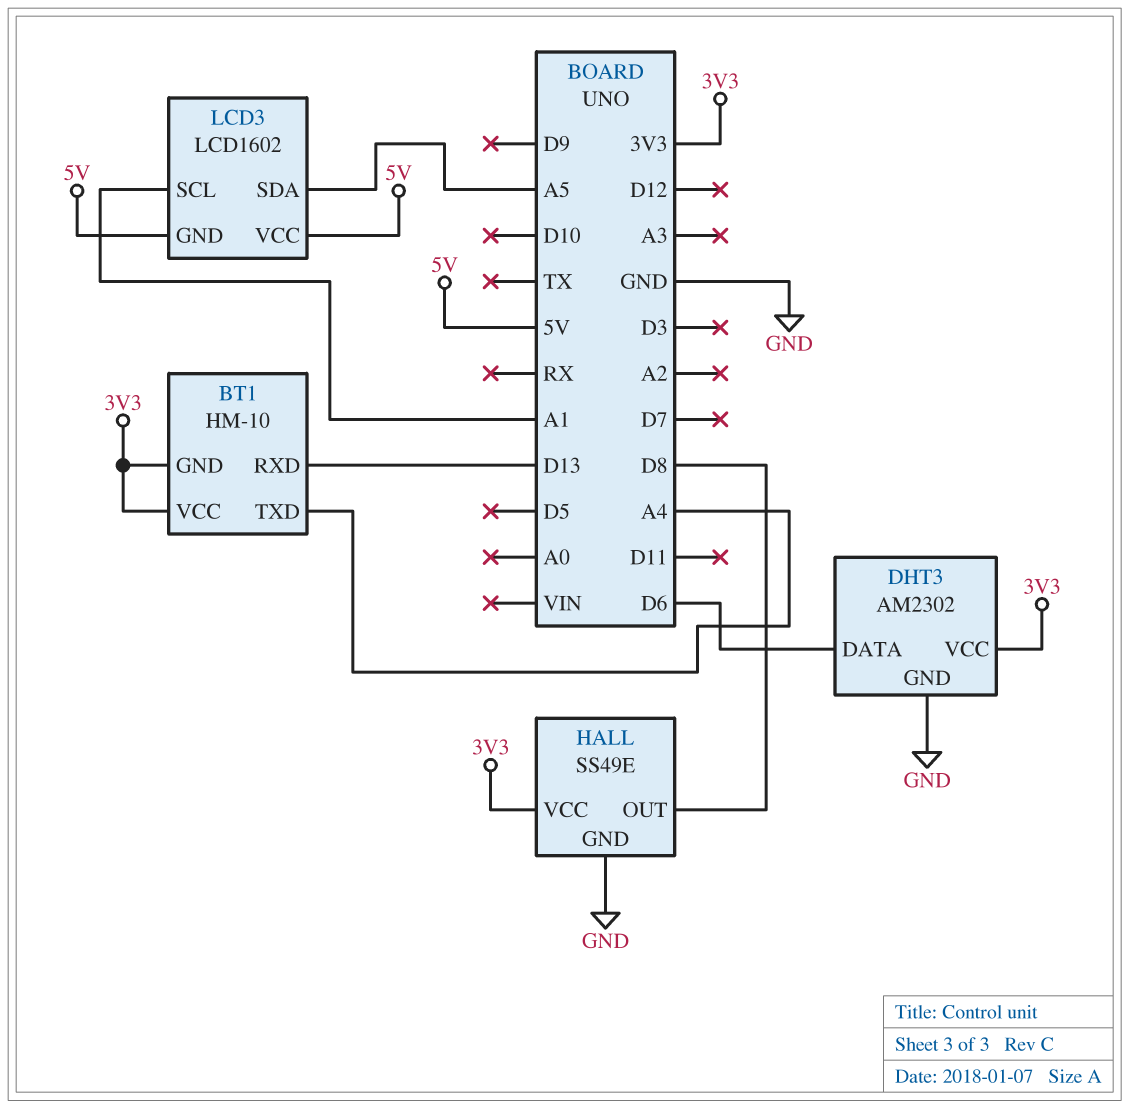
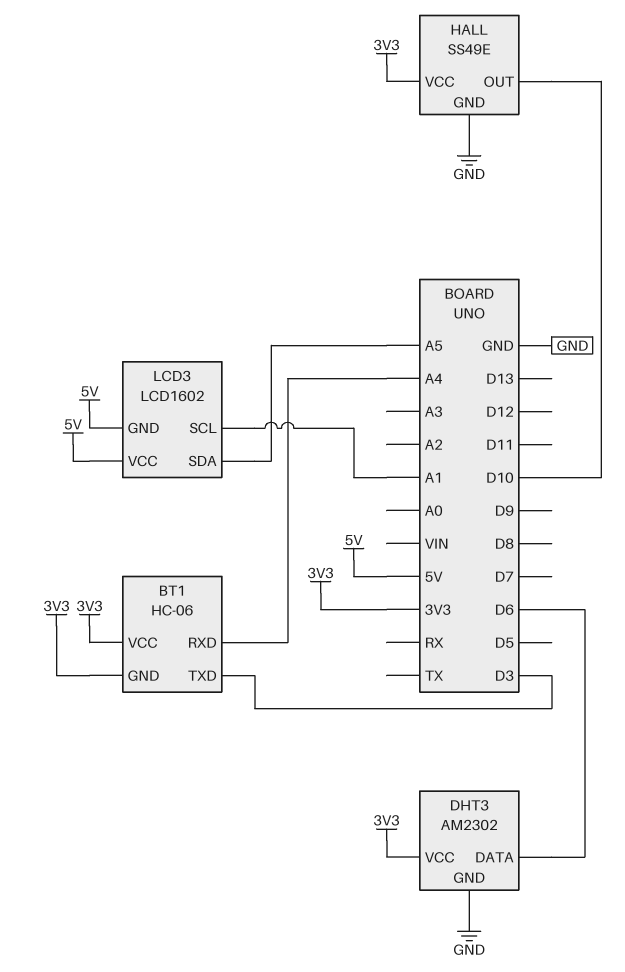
BT1: HM-10 -> HC-06
BT1 pin RXD: D13 -> A4
BT1 pin TXD: A4 -> D3
HALL pin OUT: D8 -> D10

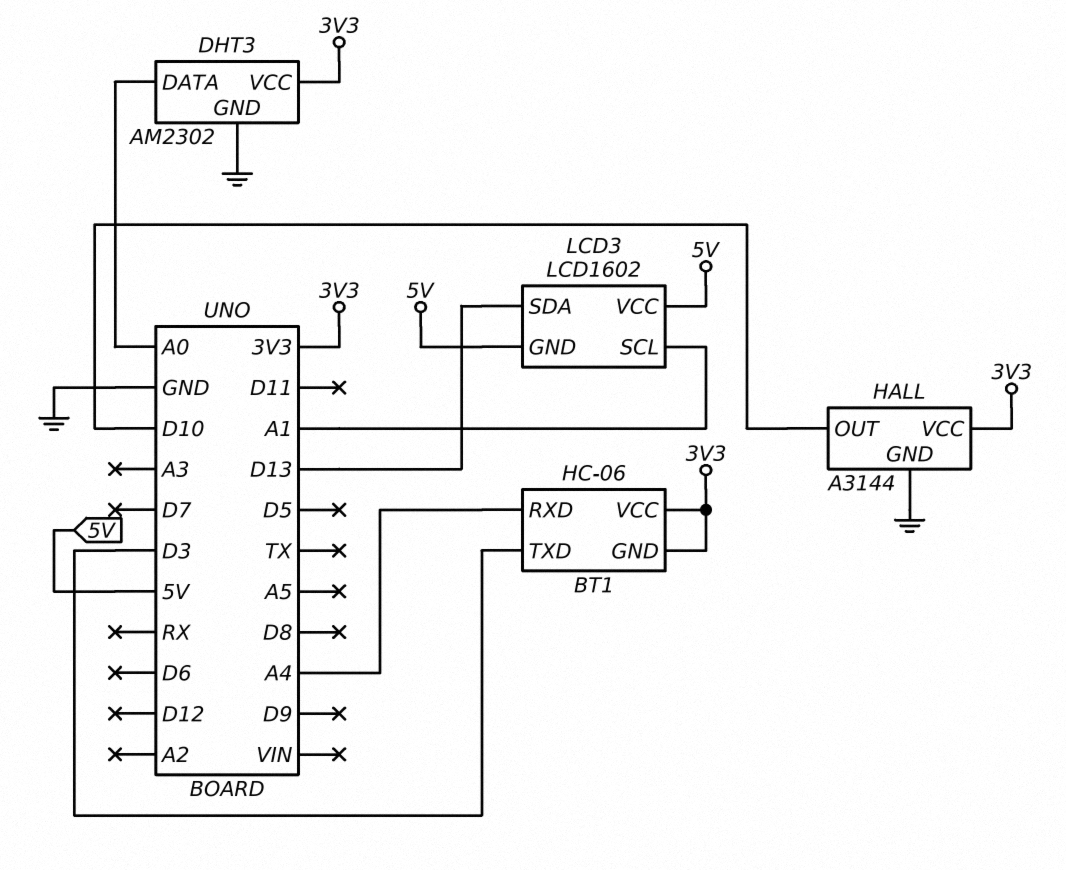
DHT3 pin DATA: D6 -> A0
HALL: SS49E -> A3144
LCD3 pin SDA: A5 -> D13

